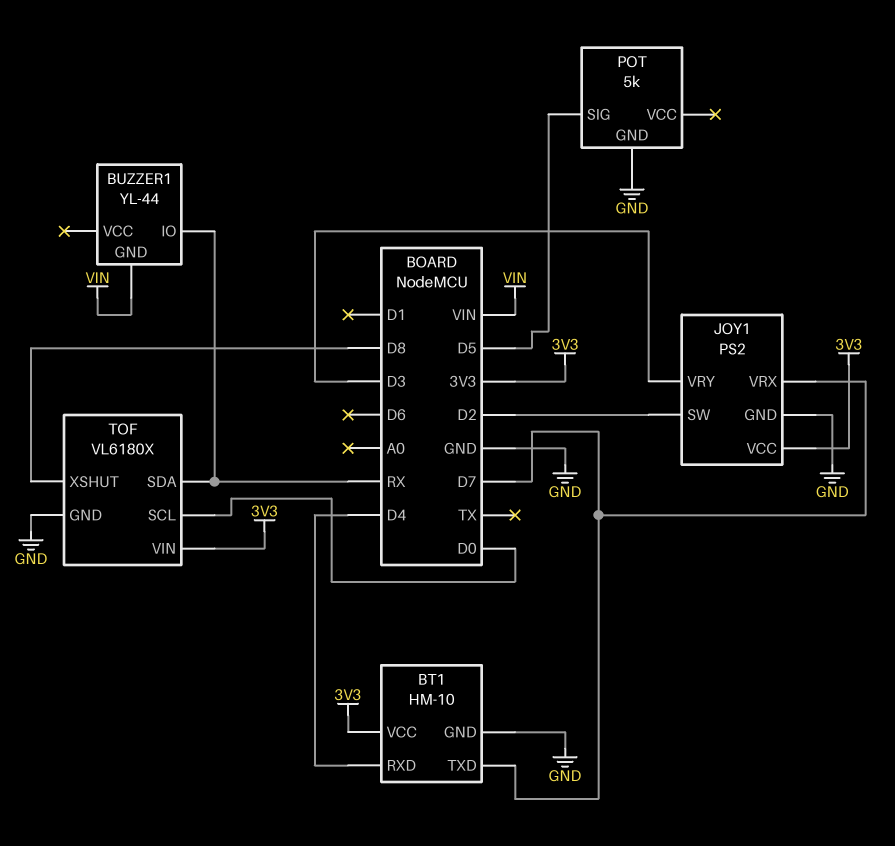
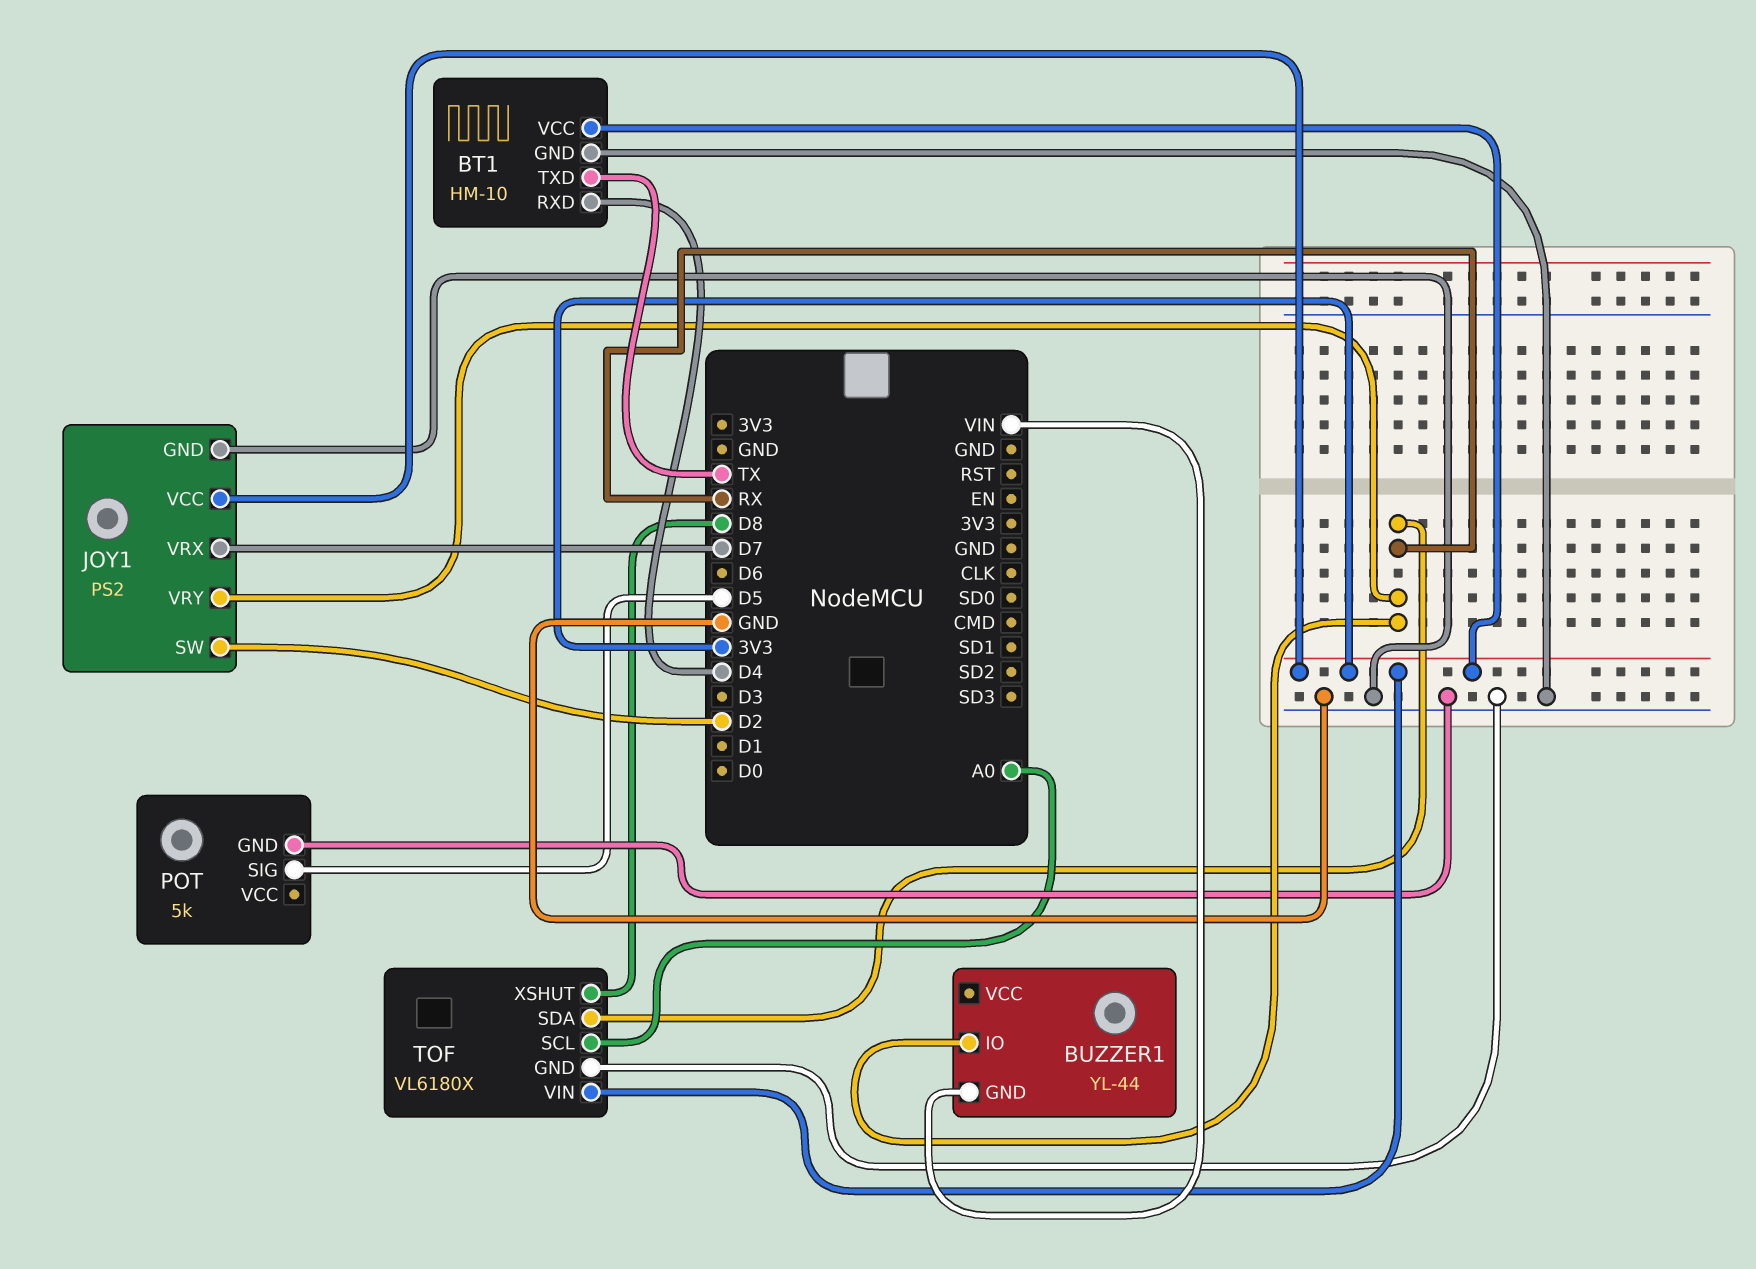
BT1 pin TXD: D7 -> TX
JOY1 pin VRY: D3 -> RX
TOF pin SCL: D0 -> A0

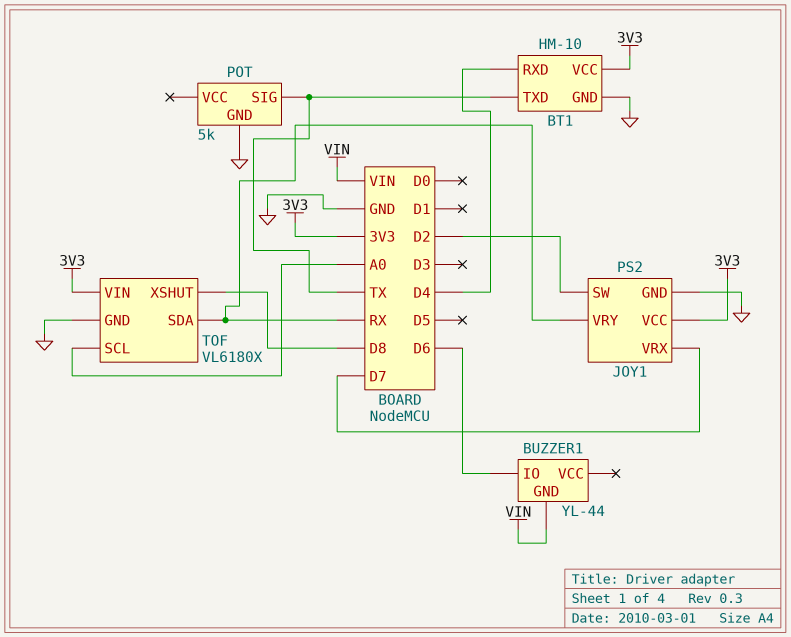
BUZZER1 pin IO: RX -> D6
POT pin SIG: D5 -> TX

